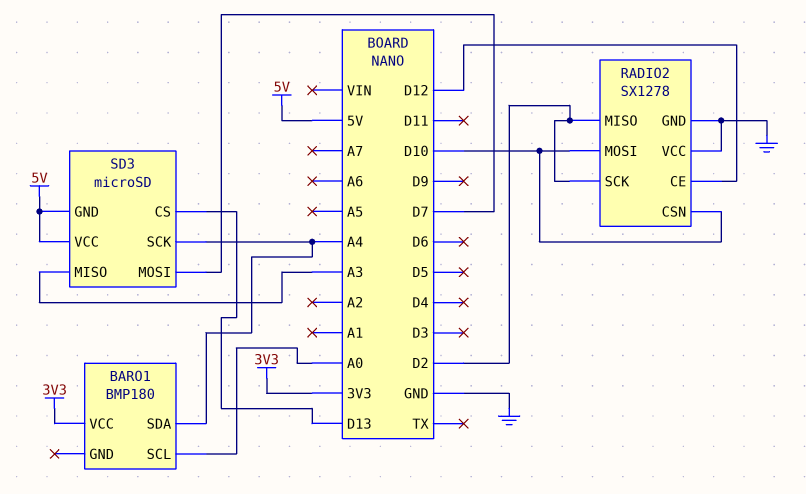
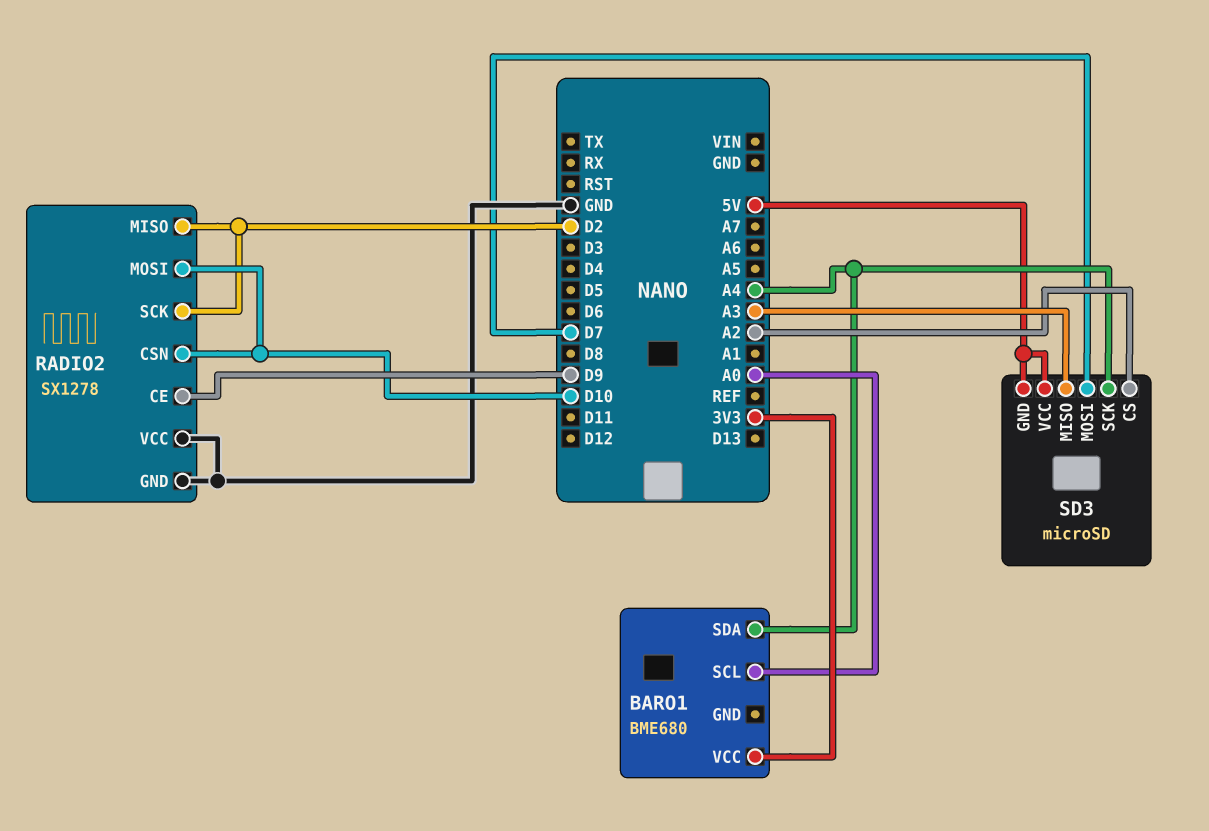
BARO1: BMP180 -> BME680
RADIO2 pin CE: D12 -> D9
SD3 pin CS: D13 -> A2

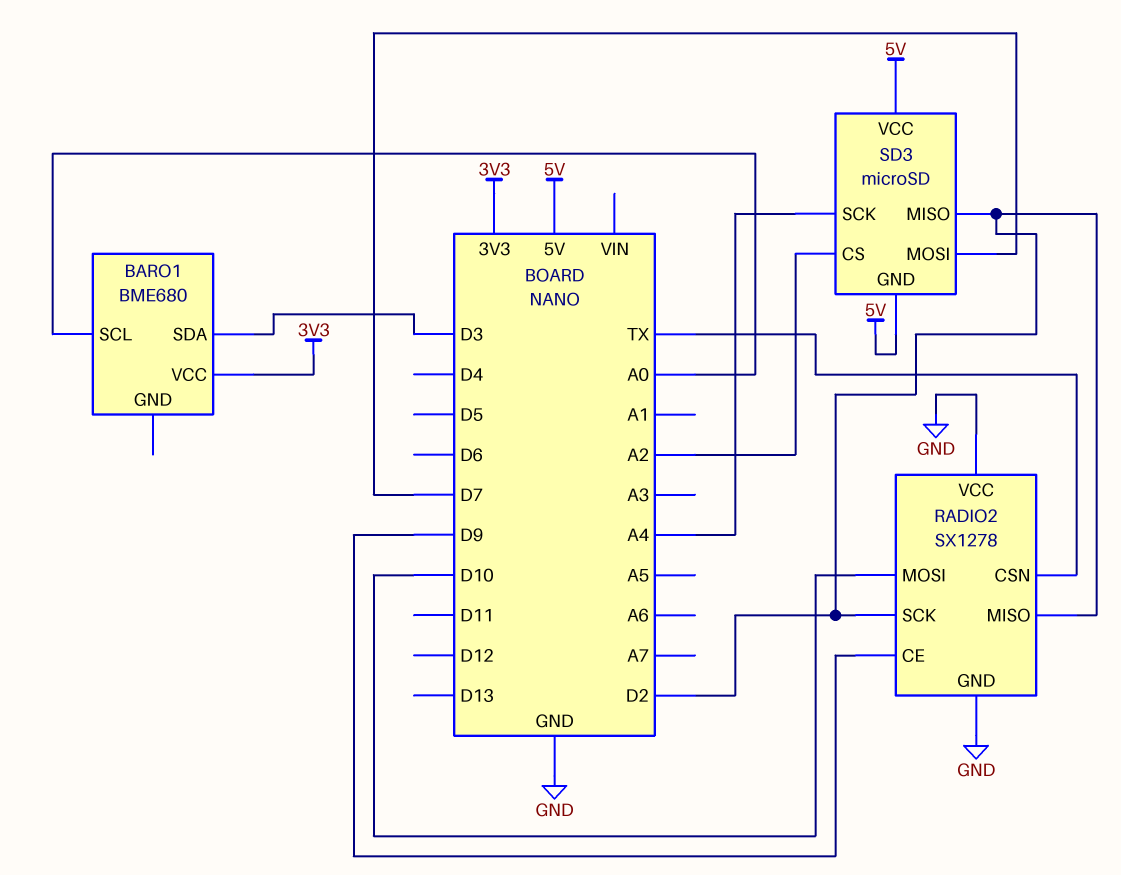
BARO1 pin SDA: A4 -> D3
RADIO2 pin CSN: D10 -> TX
SD3 pin MISO: A3 -> D2

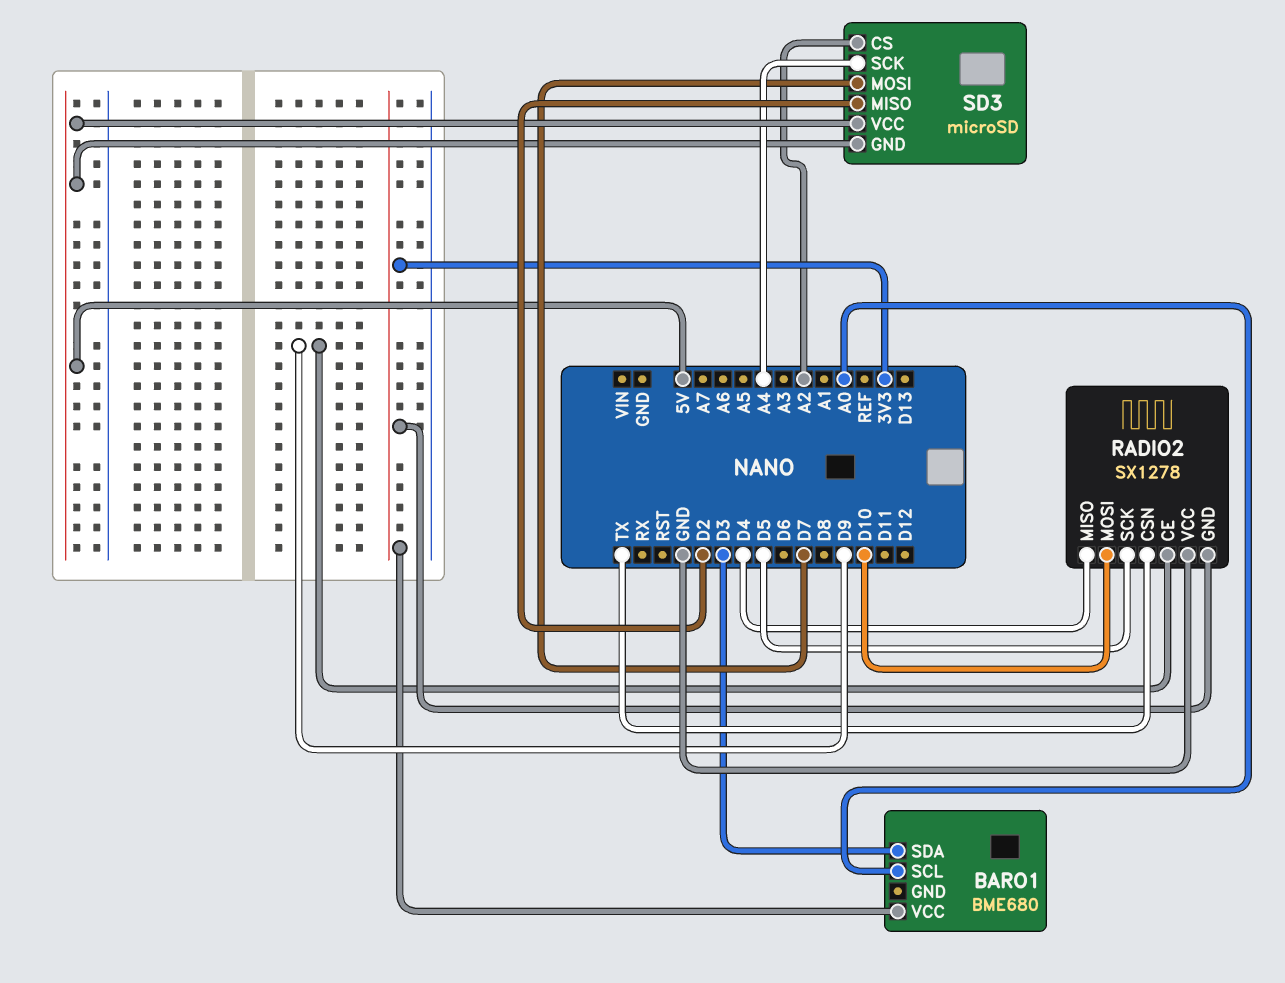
RADIO2 pin GND: GND -> 3V3
RADIO2 pin MISO: D2 -> D4
RADIO2 pin SCK: D2 -> D5

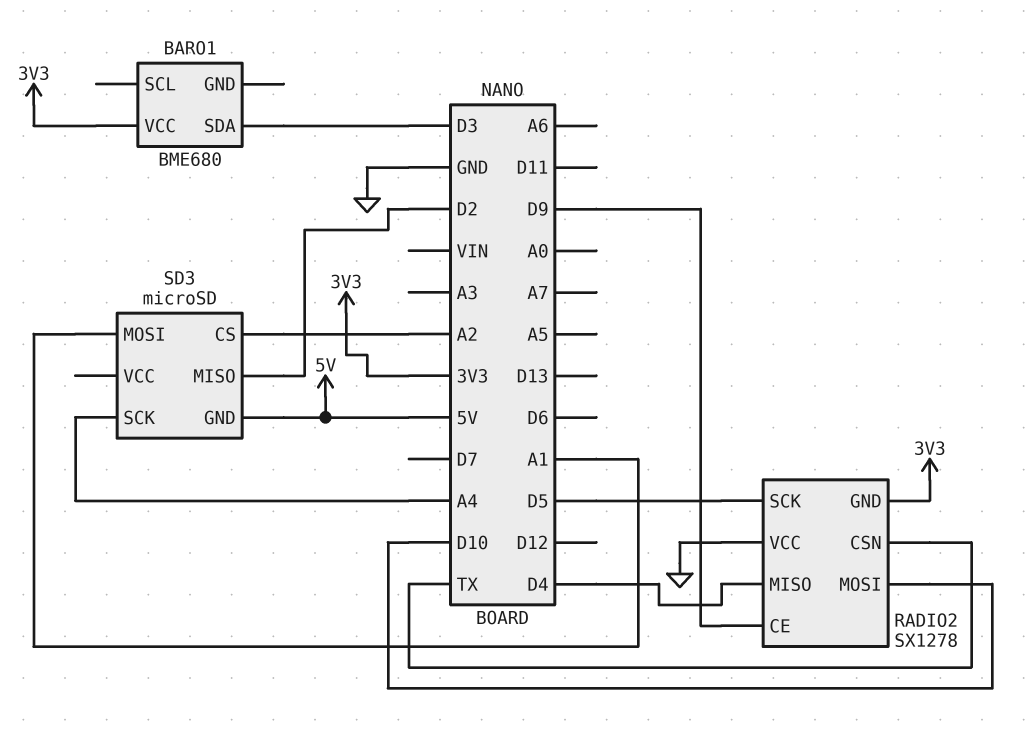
BARO1 pin SCL: A0 -> none
SD3 pin MOSI: D7 -> A1
SD3 pin VCC: 5V -> none

